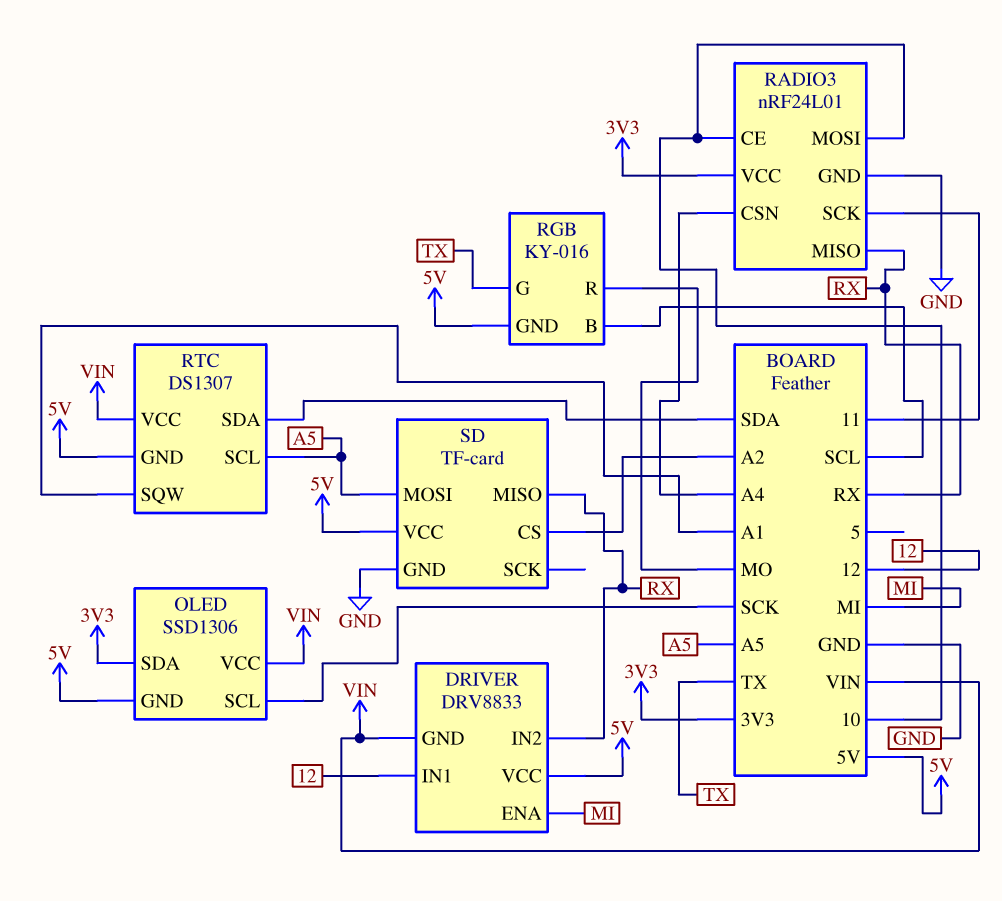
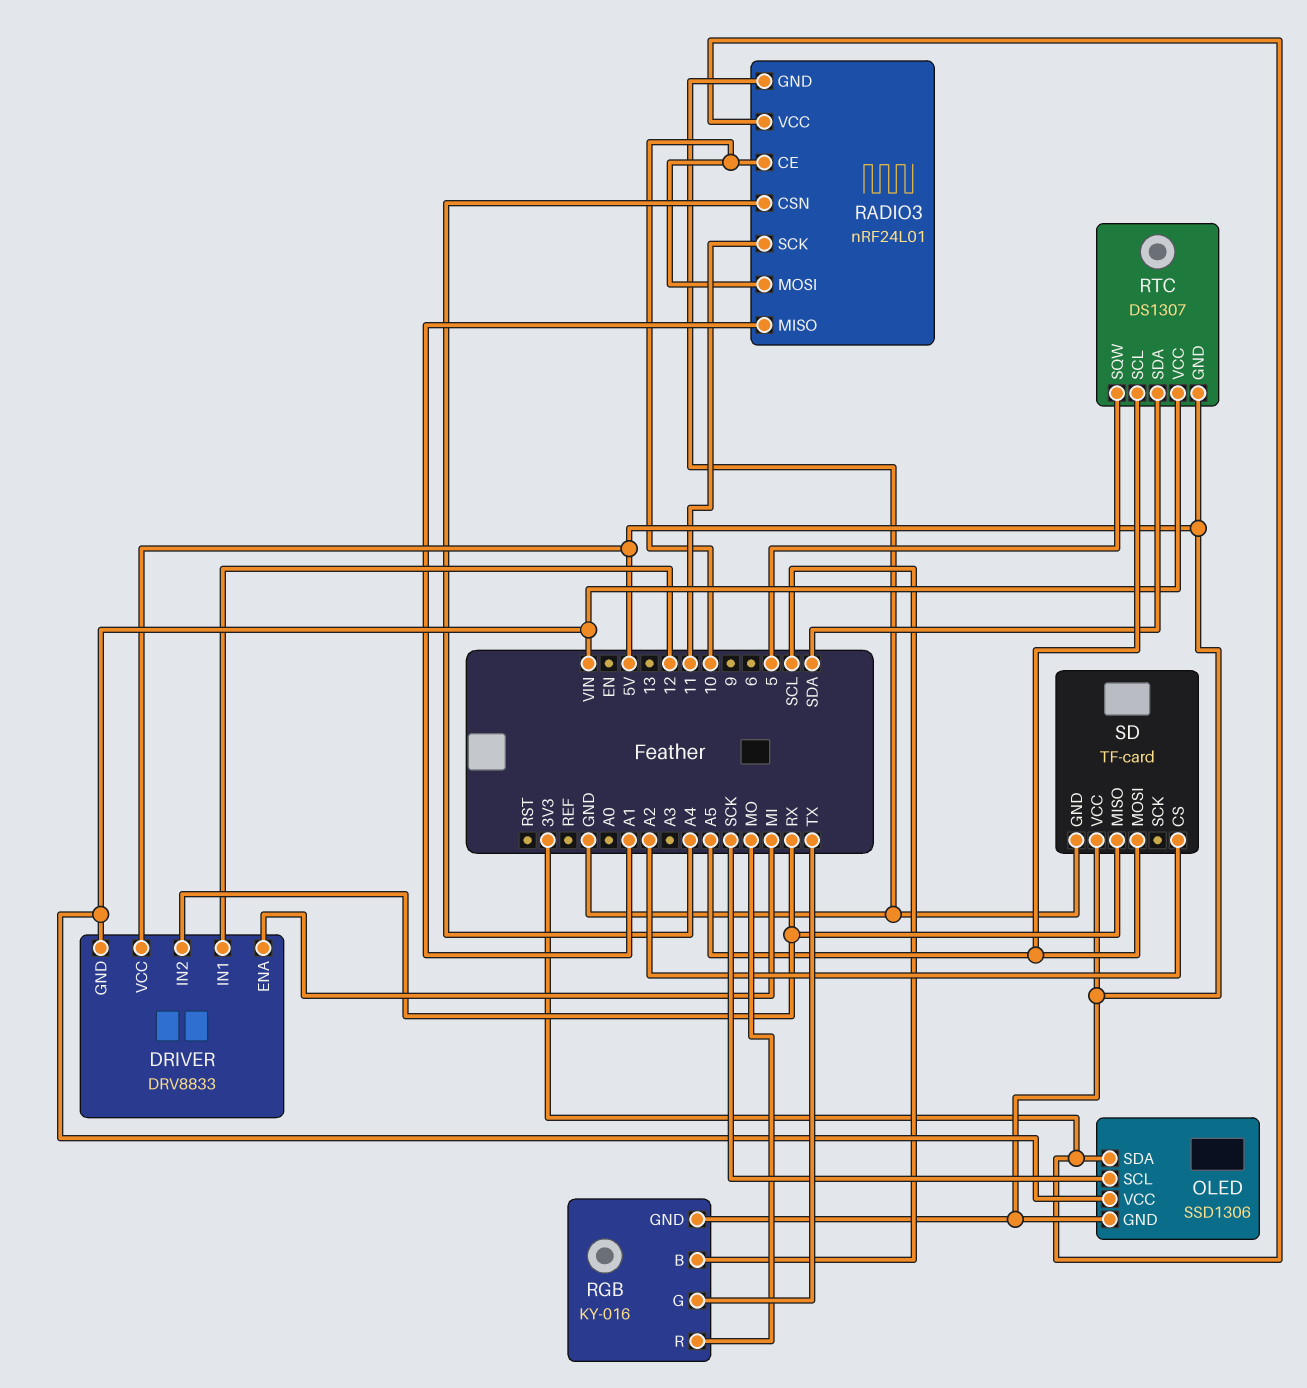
RADIO3 pin MISO: RX -> A1
RTC pin SQW: A1 -> 5

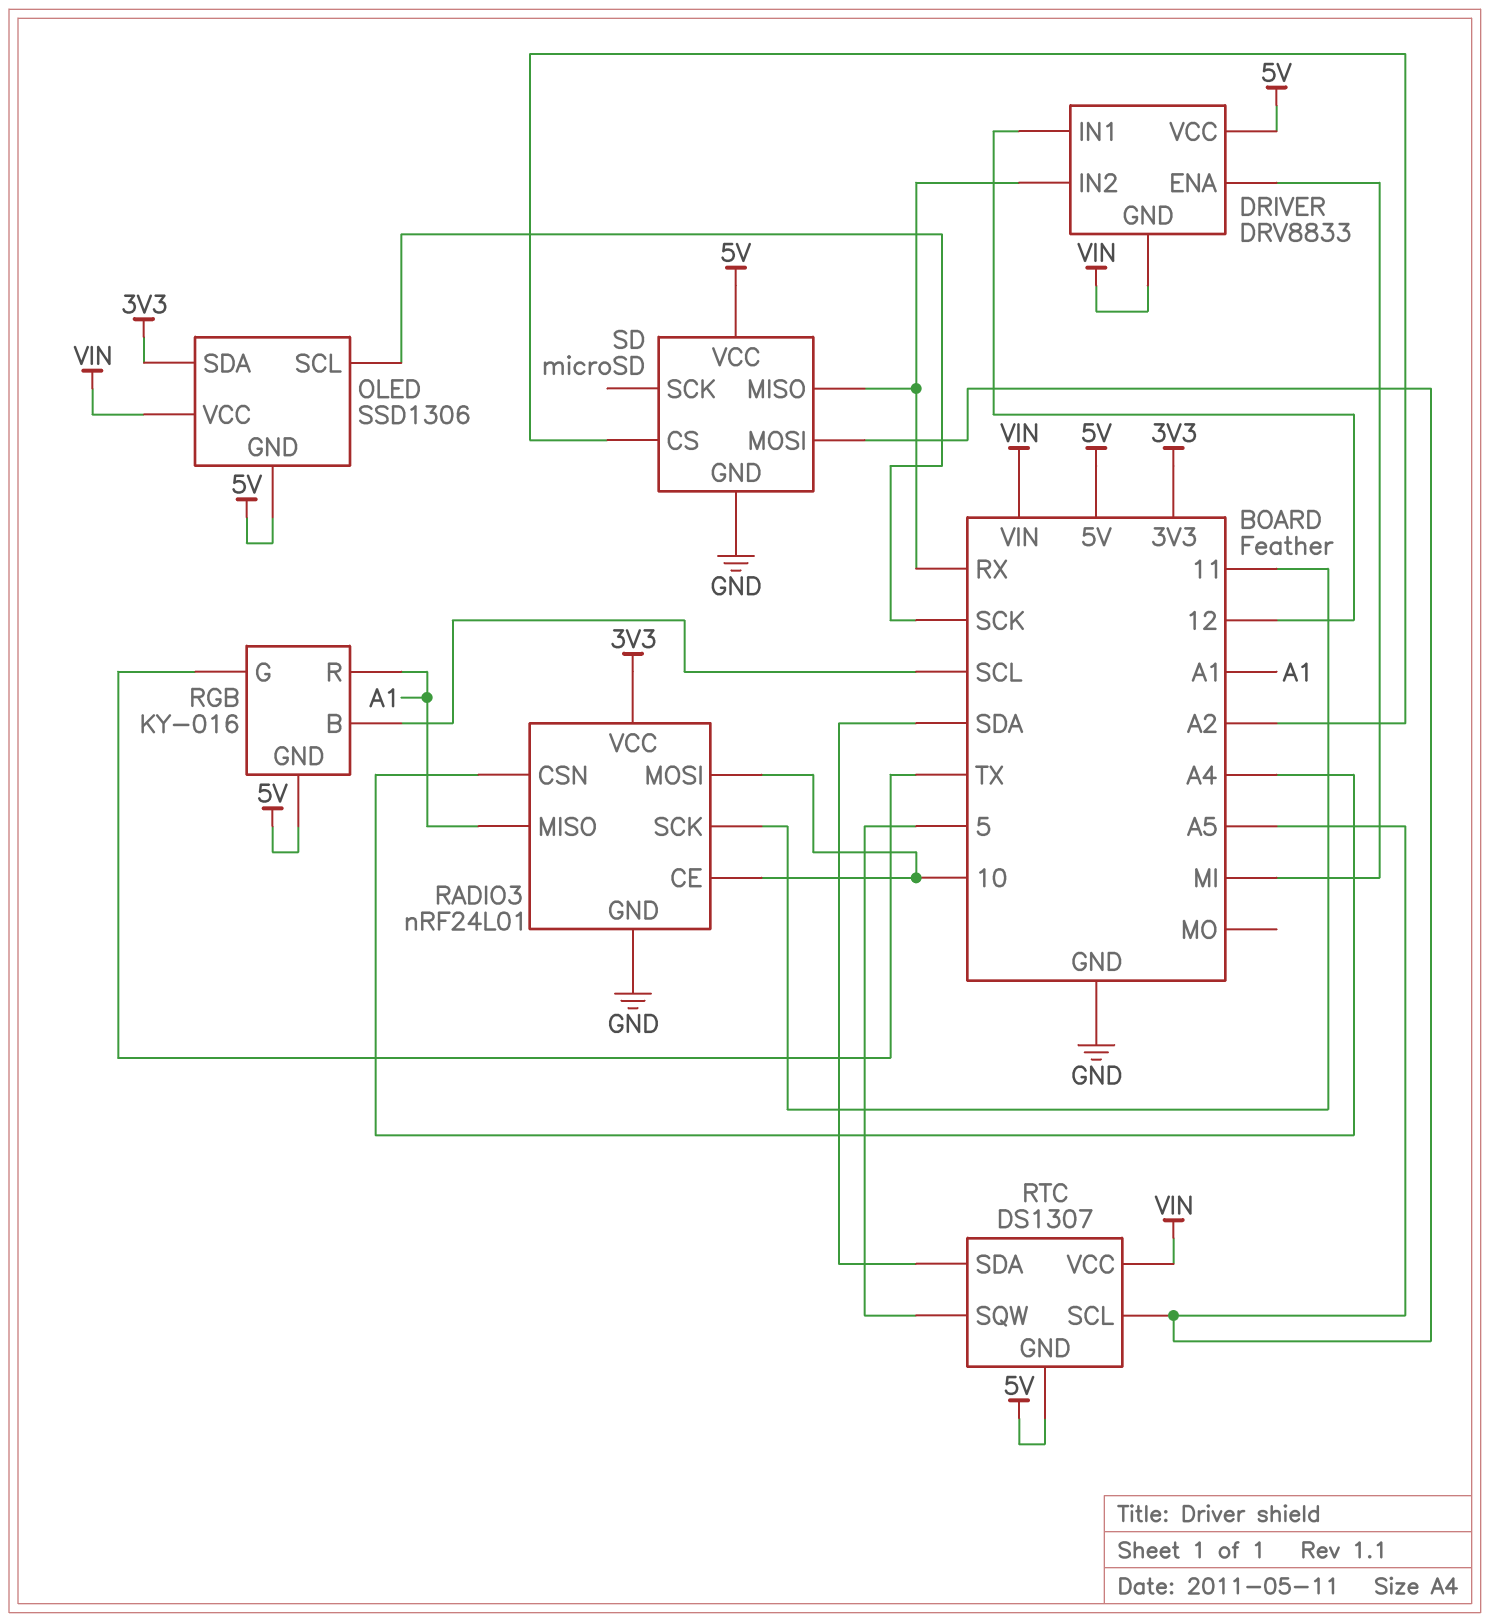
RGB pin R: MO -> A1
SD: TF-card -> microSD

